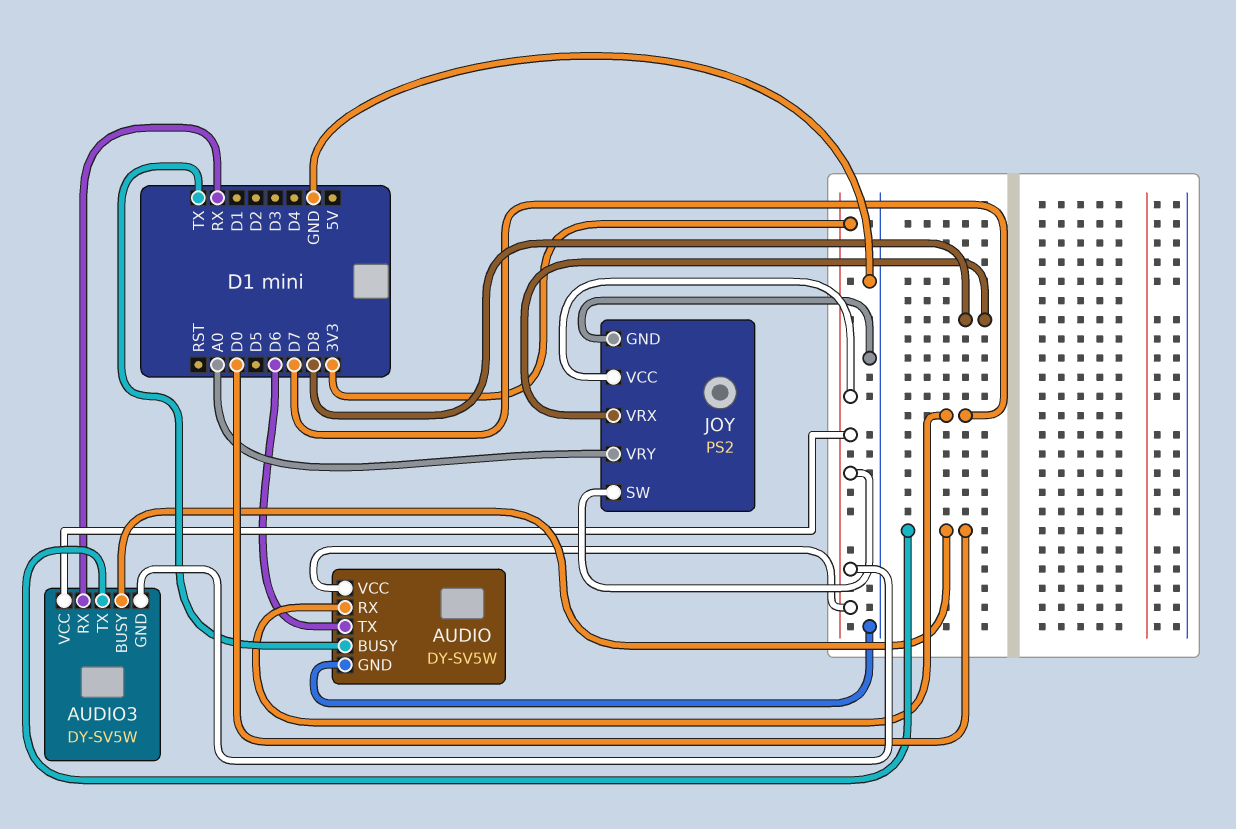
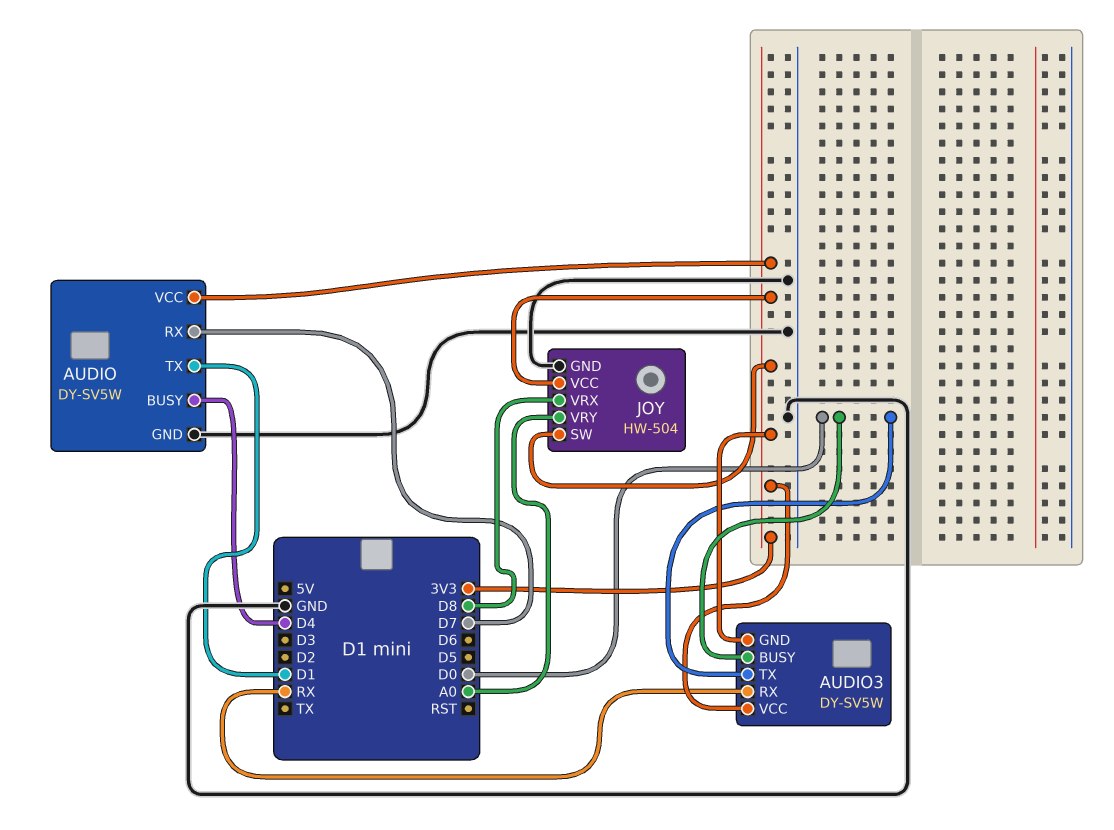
AUDIO pin BUSY: TX -> D4
AUDIO pin TX: D6 -> D1
JOY: PS2 -> HW-504

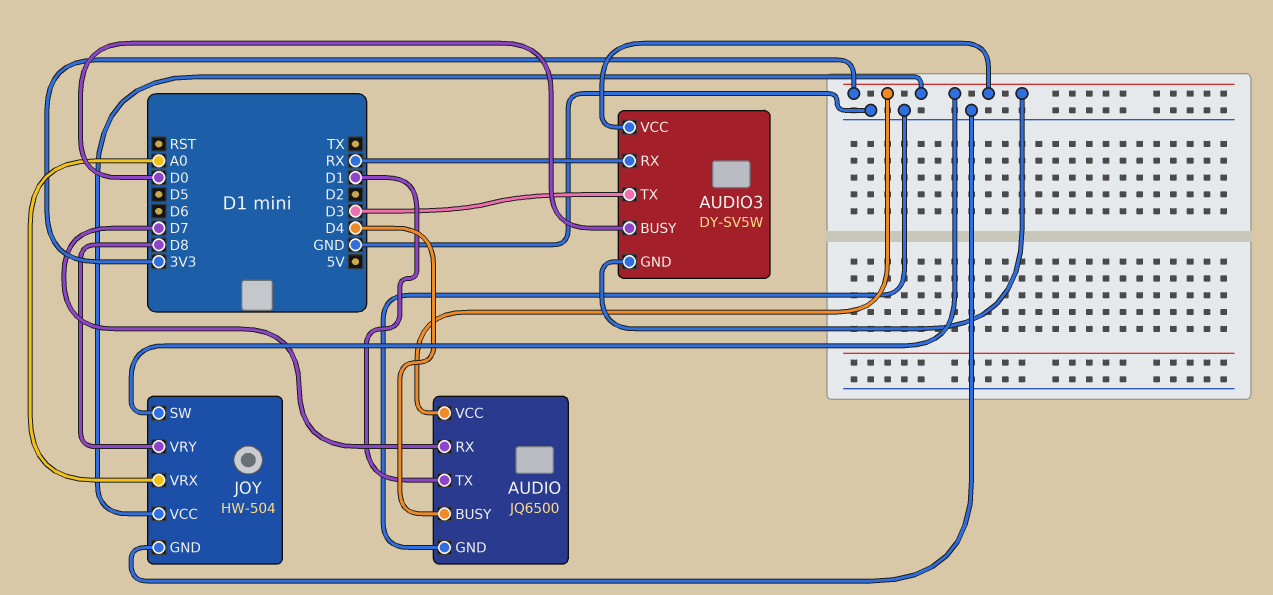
AUDIO: DY-SV5W -> JQ6500
AUDIO3 pin TX: D0 -> D3
JOY pin VRX: D8 -> A0
JOY pin VRY: A0 -> D8

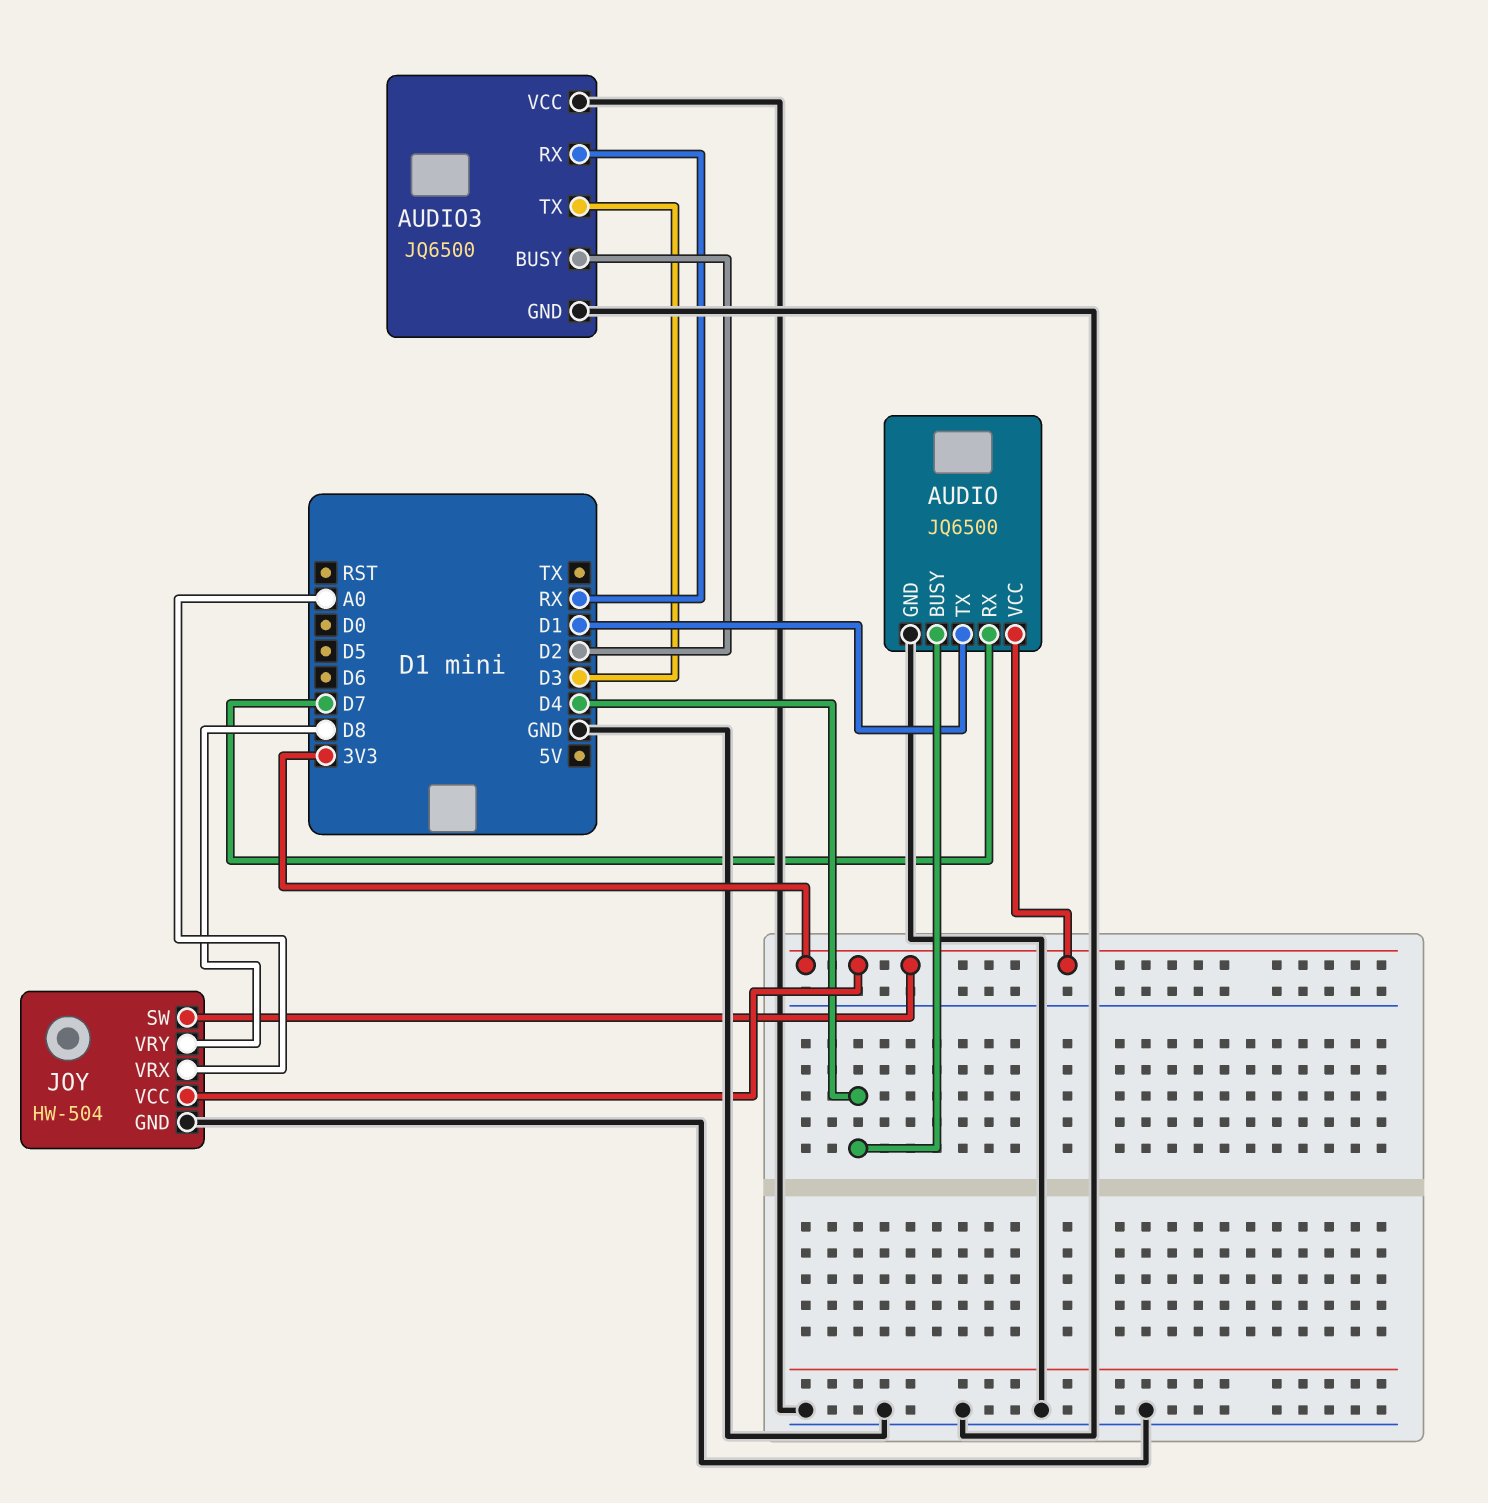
AUDIO3: DY-SV5W -> JQ6500
AUDIO3 pin BUSY: D0 -> D2
AUDIO3 pin GND: 3V3 -> GND
AUDIO3 pin VCC: 3V3 -> GND

